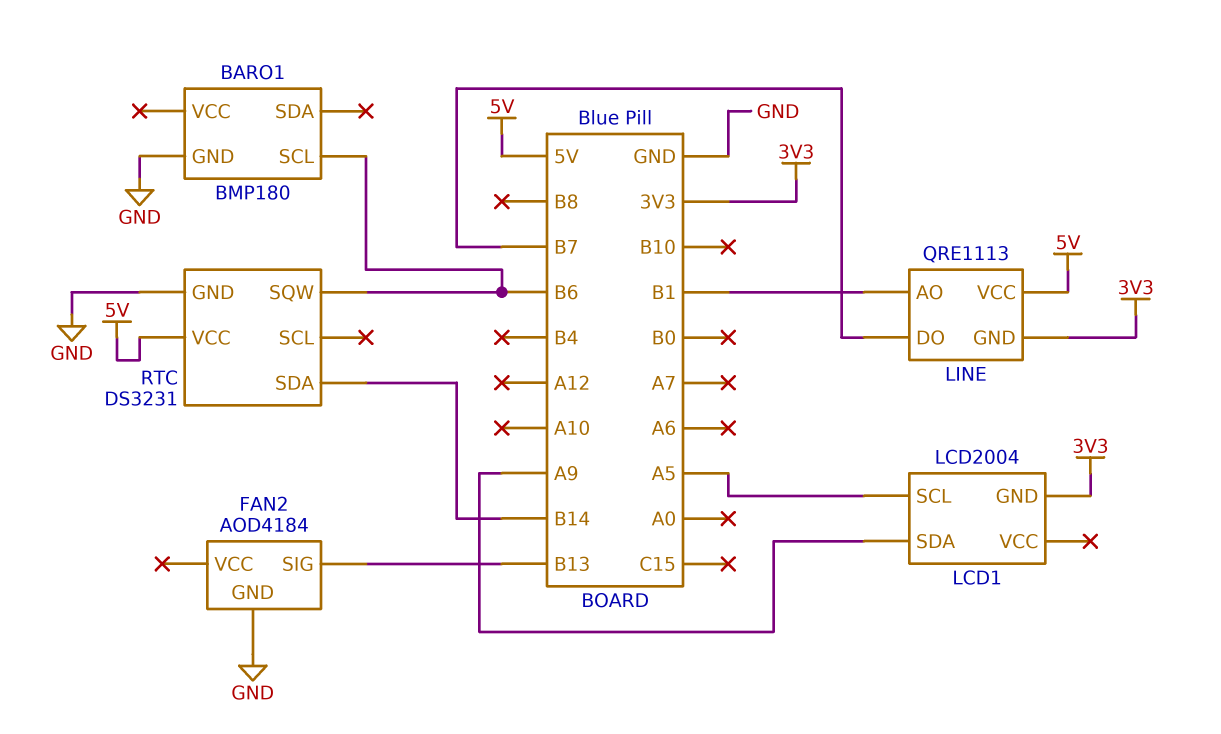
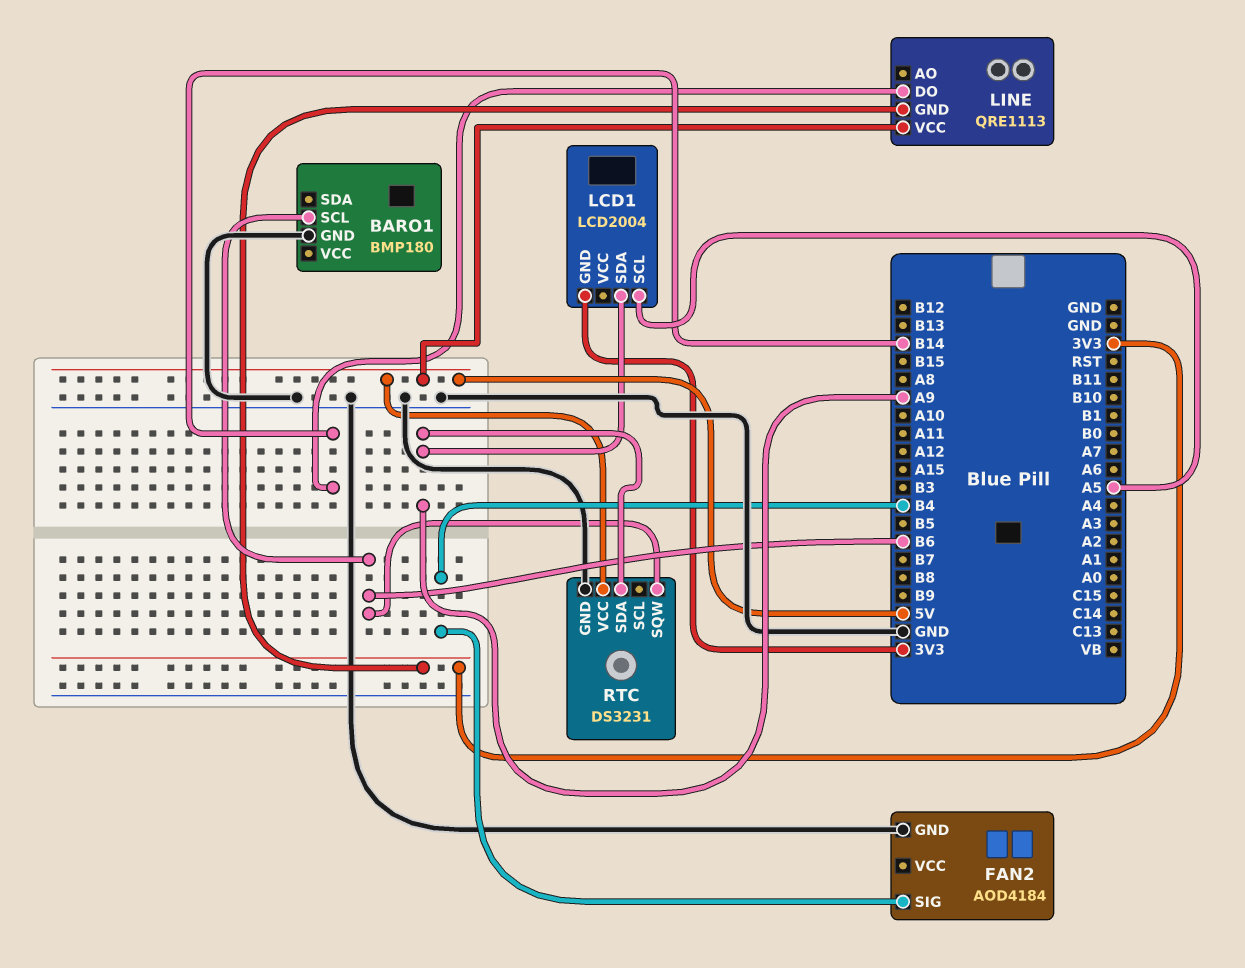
FAN2 pin SIG: B13 -> B4
LINE pin AO: B1 -> none
LINE pin DO: B7 -> B14
RTC pin SDA: B14 -> A9

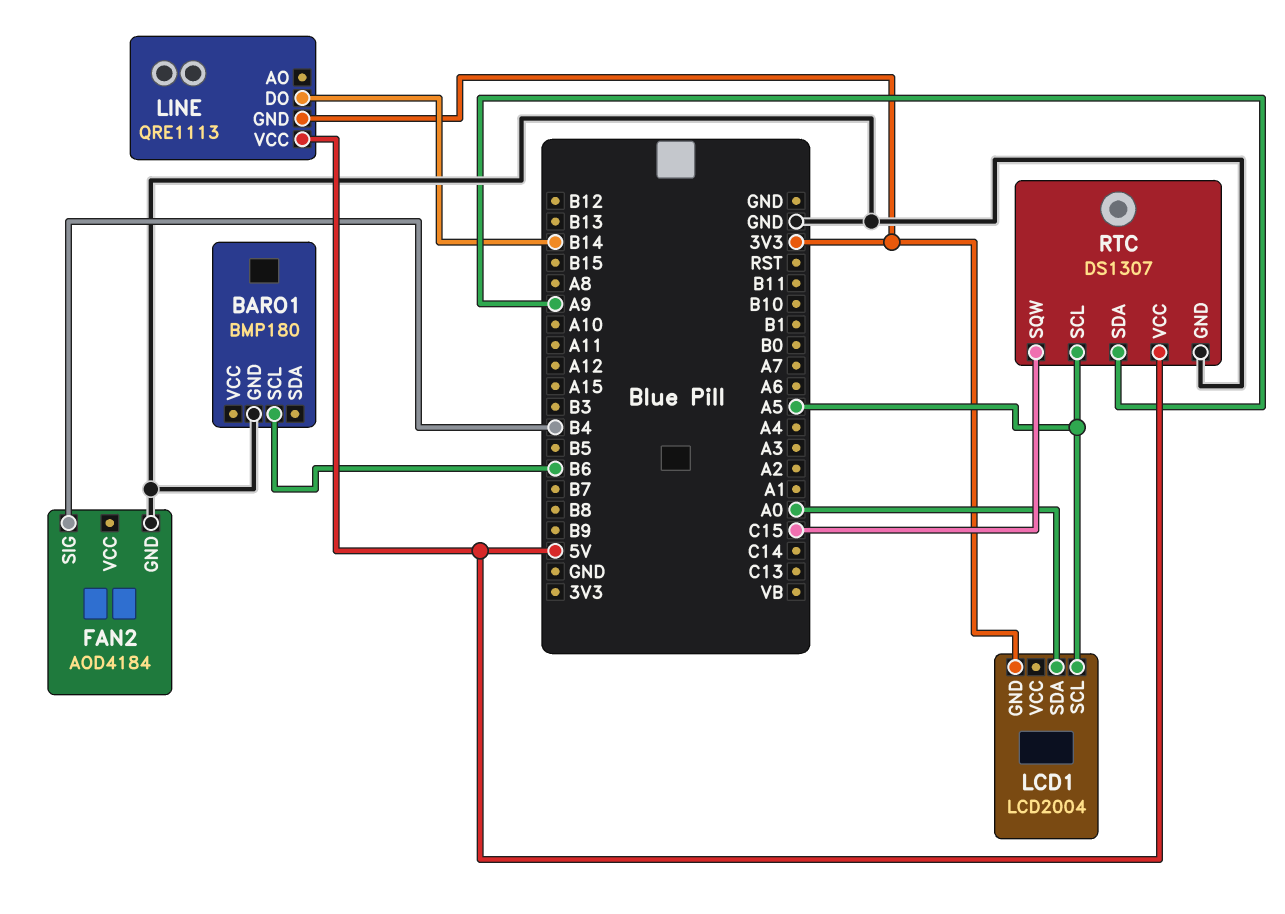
LCD1 pin SDA: A9 -> A0
RTC: DS3231 -> DS1307
RTC pin SCL: none -> A5
RTC pin SQW: B6 -> C15

